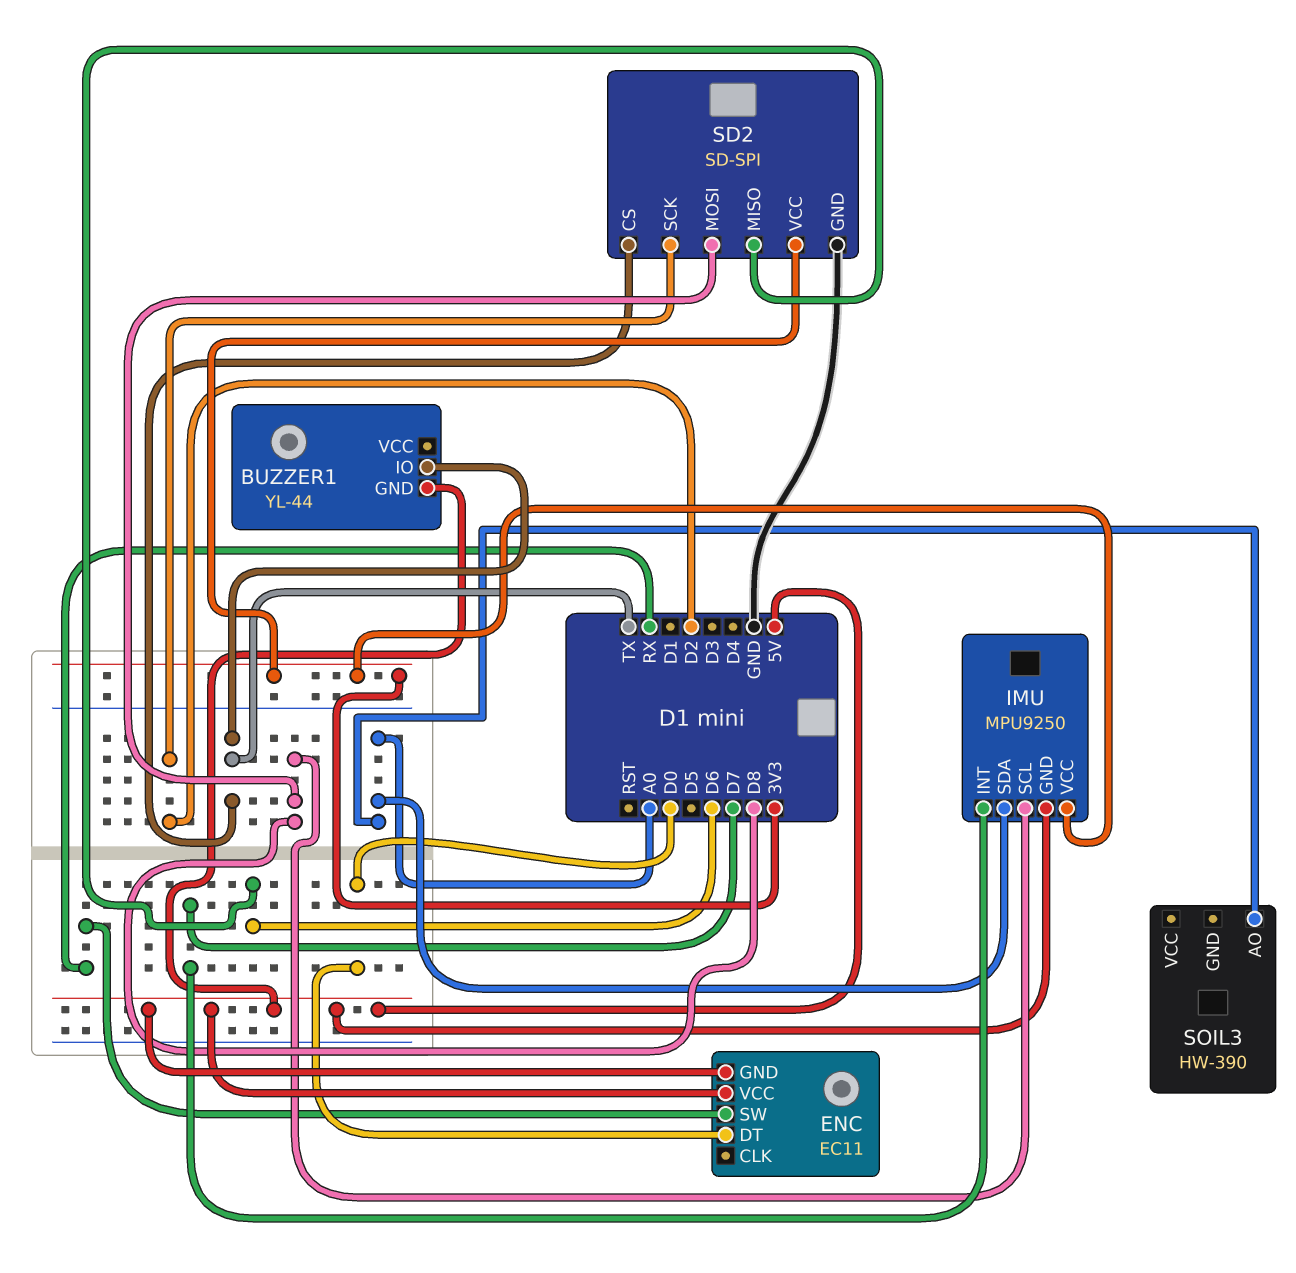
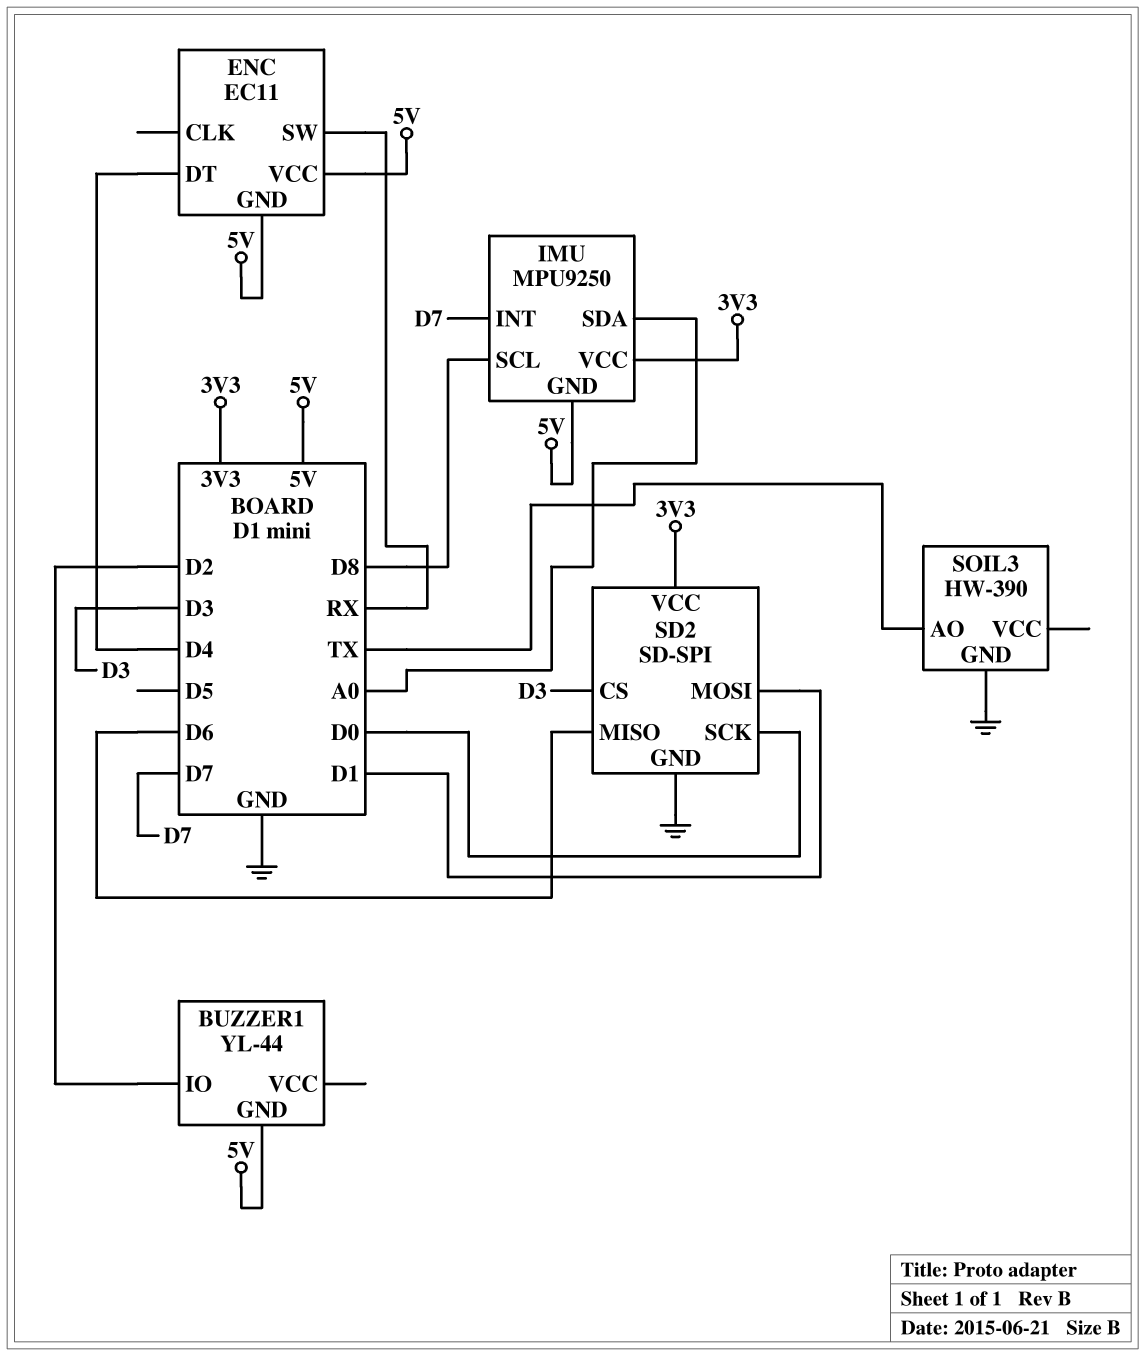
BUZZER1 pin IO: TX -> D2
ENC pin DT: D0 -> D4
SD2 pin CS: TX -> D3
SD2 pin MOSI: D8 -> D1
SD2 pin SCK: D2 -> D0
SOIL3 pin AO: A0 -> TX
SOIL3 pin GND: none -> GND

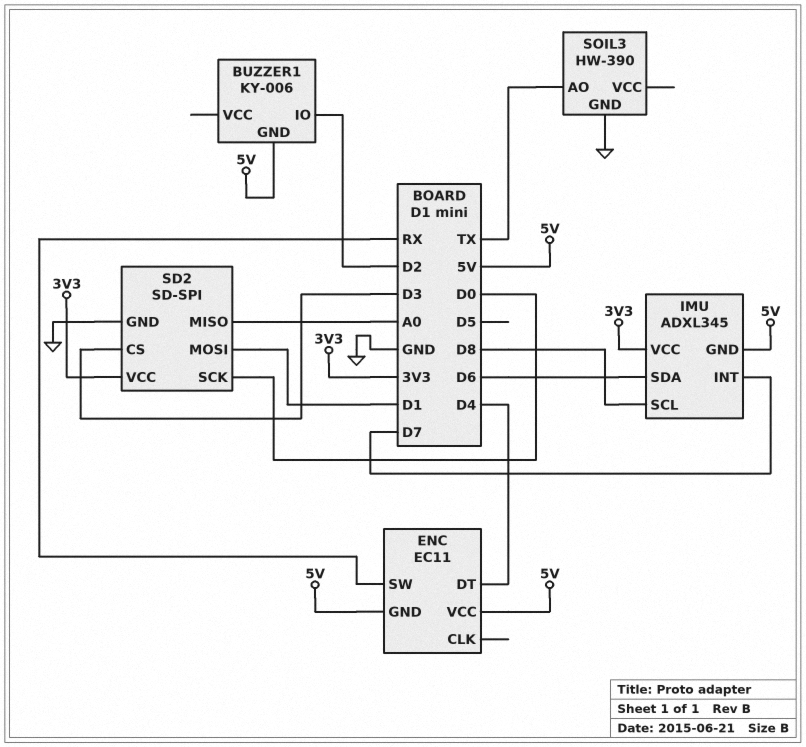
BUZZER1: YL-44 -> KY-006
IMU: MPU9250 -> ADXL345
IMU pin SDA: A0 -> D6
SD2 pin MISO: D6 -> A0

